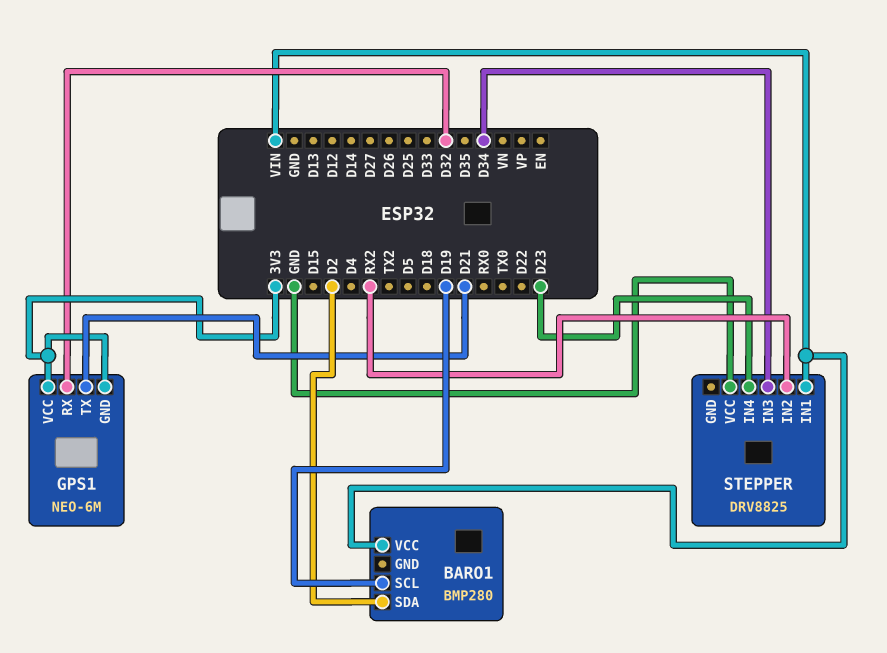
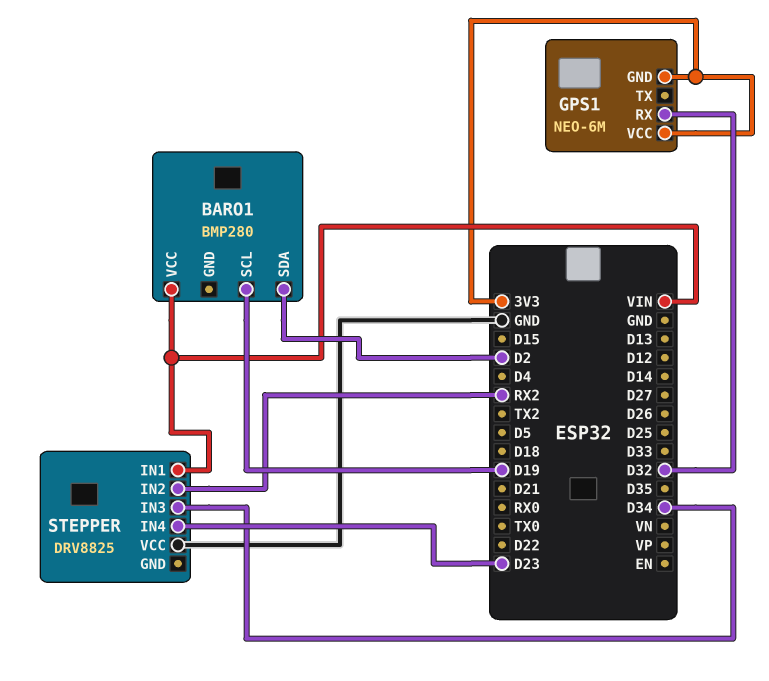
GPS1 pin TX: D21 -> none

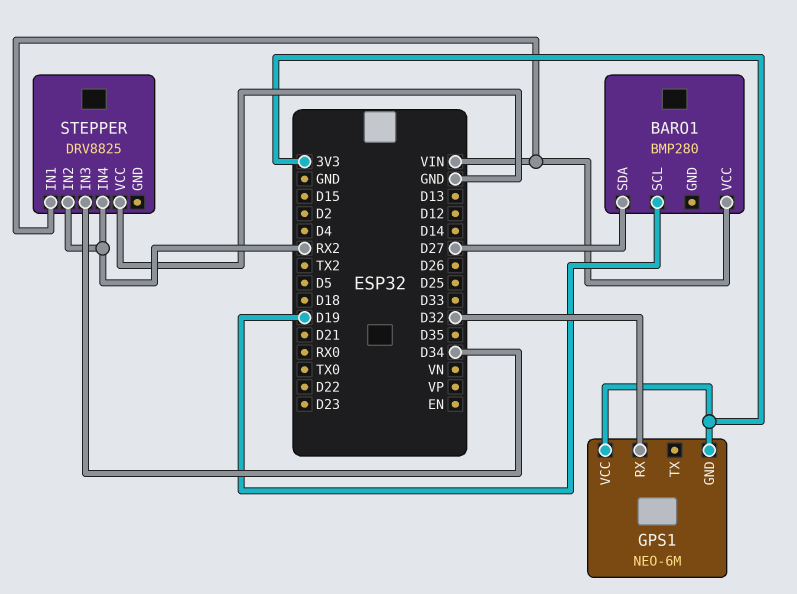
BARO1 pin SDA: D2 -> D27
STEPPER pin IN4: D23 -> RX2

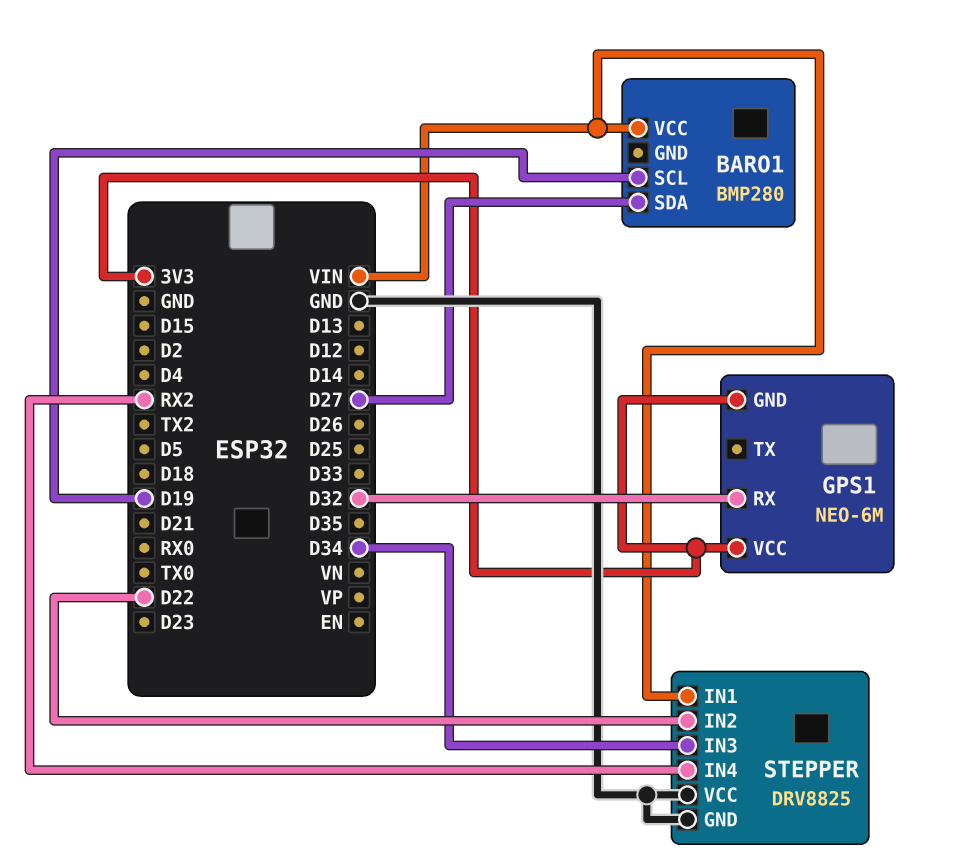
STEPPER pin GND: none -> GND
STEPPER pin IN2: RX2 -> D22

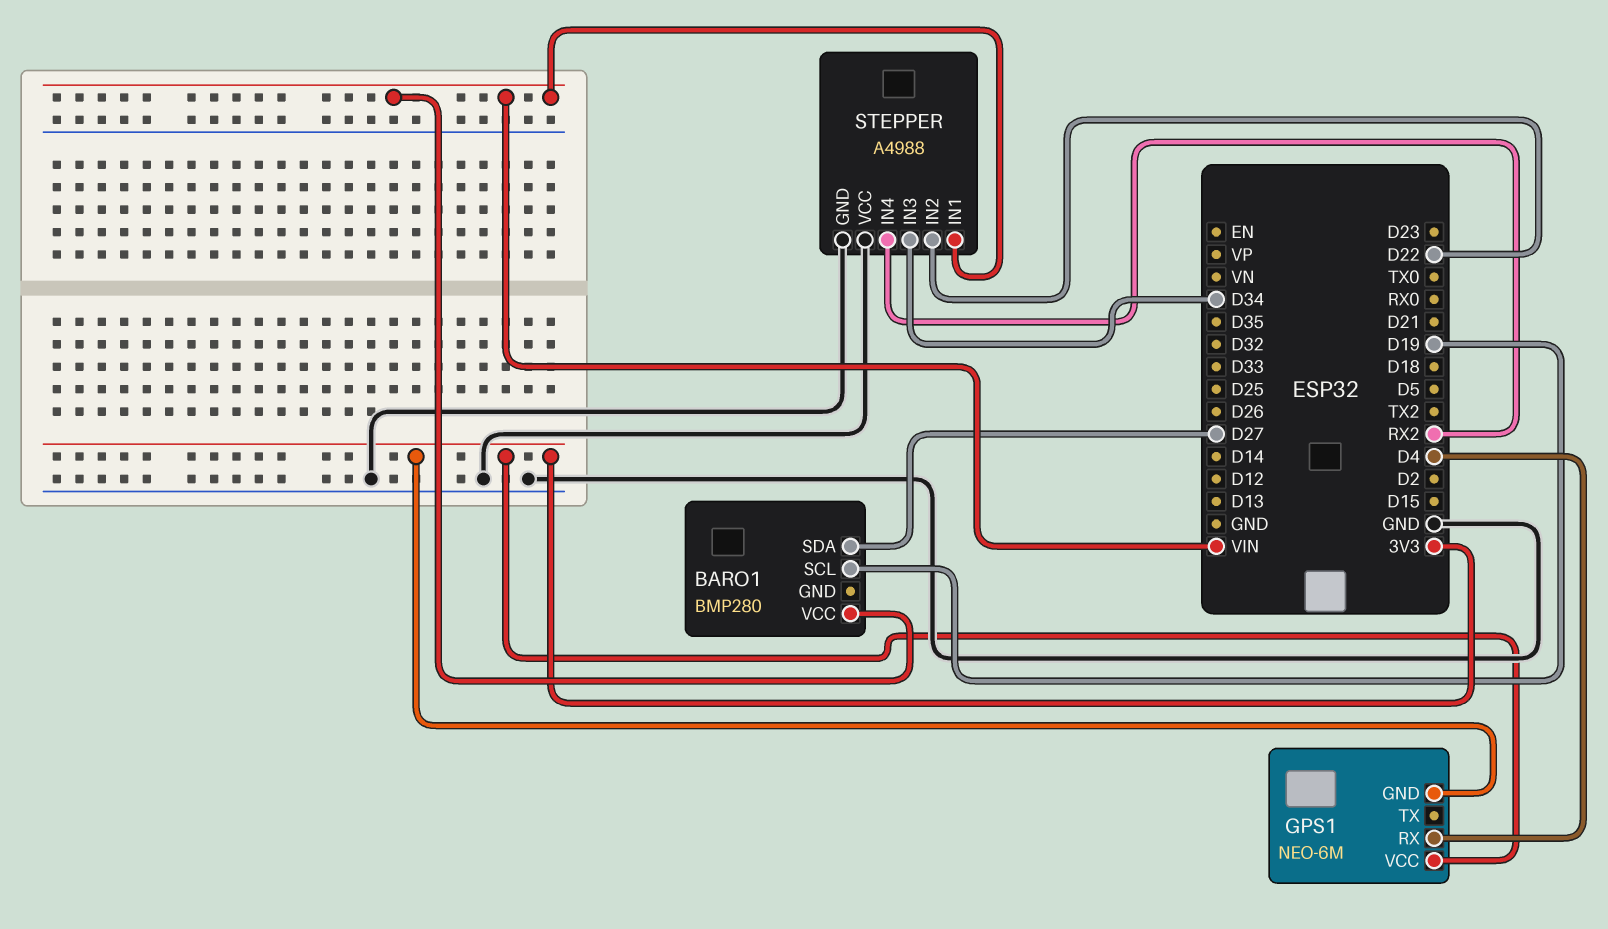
GPS1 pin RX: D32 -> D4
STEPPER: DRV8825 -> A4988

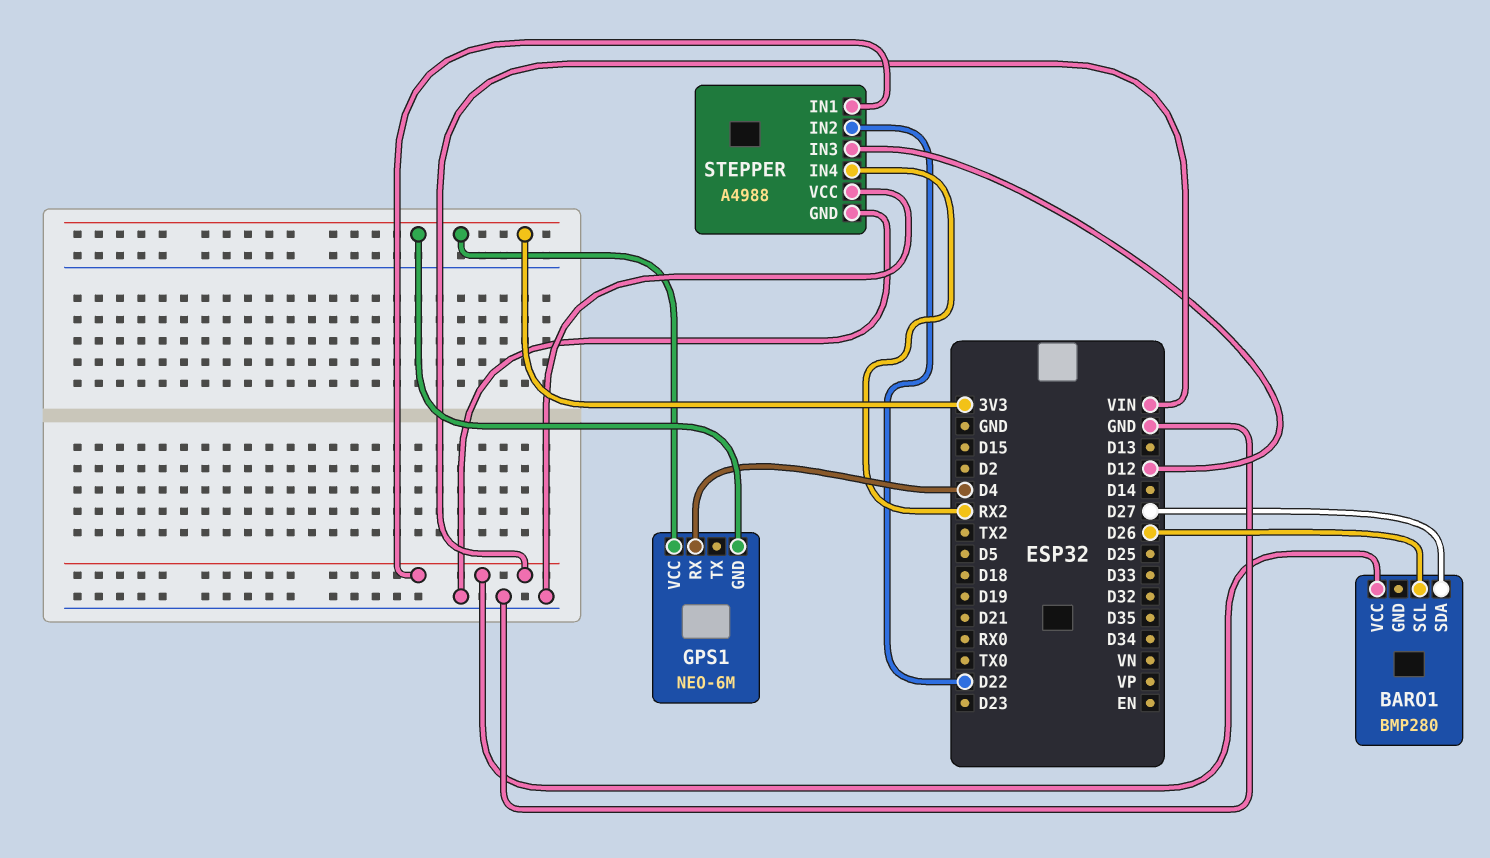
BARO1 pin SCL: D19 -> D26
STEPPER pin IN3: D34 -> D12

